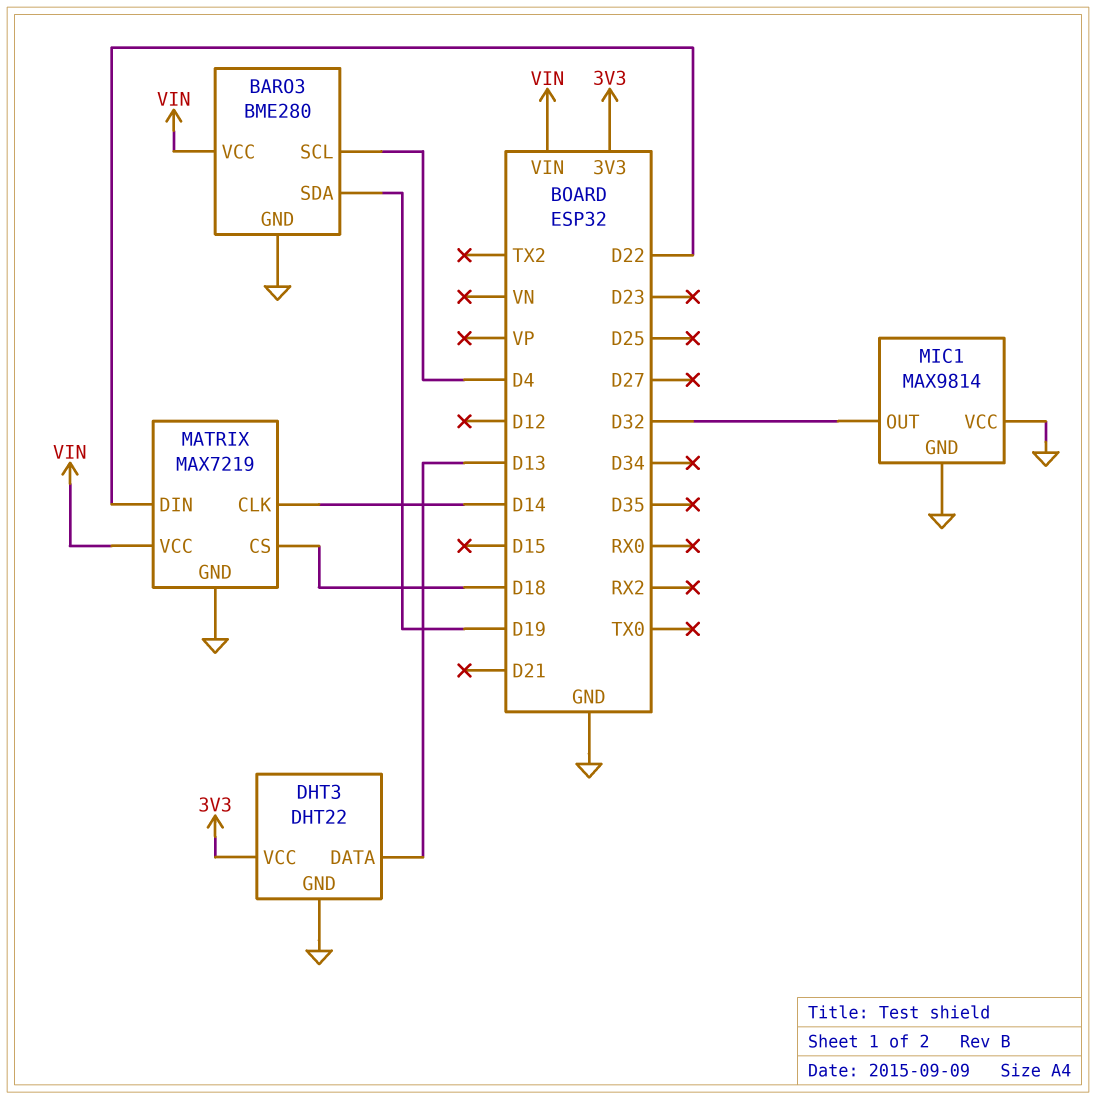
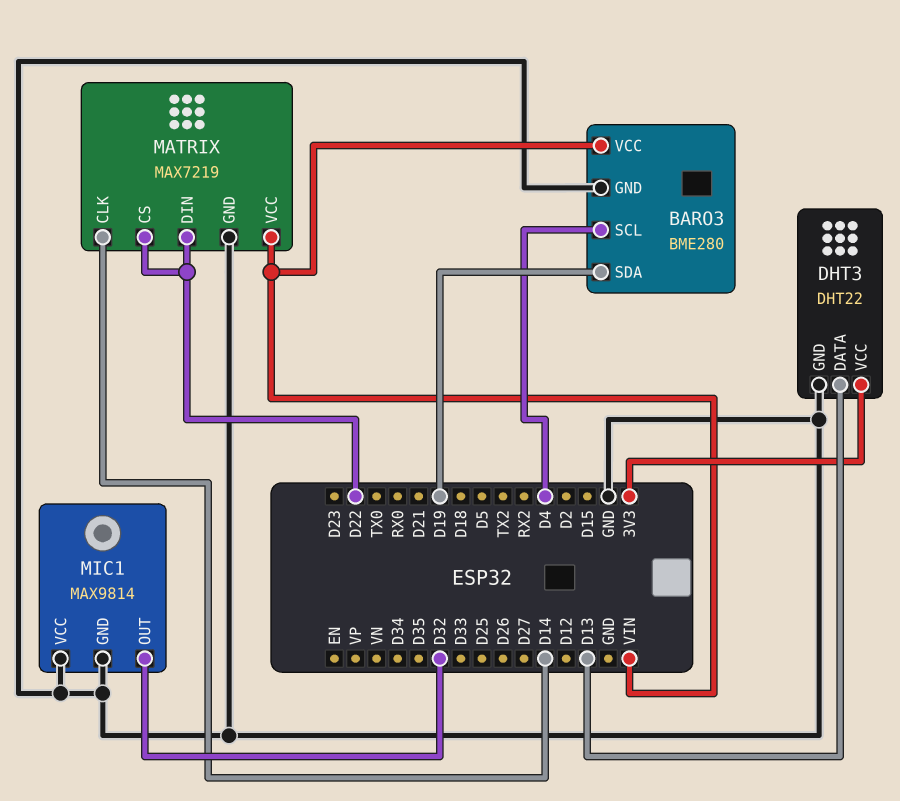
MATRIX pin CS: D18 -> D22

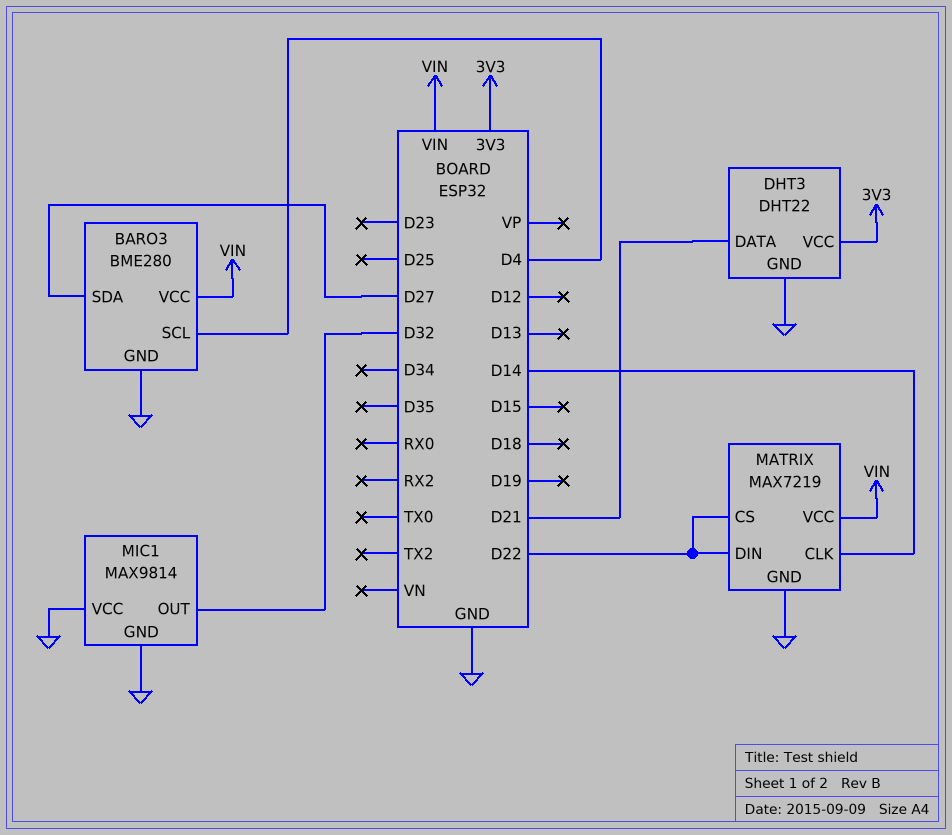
BARO3 pin SDA: D19 -> D27
DHT3 pin DATA: D13 -> D21

